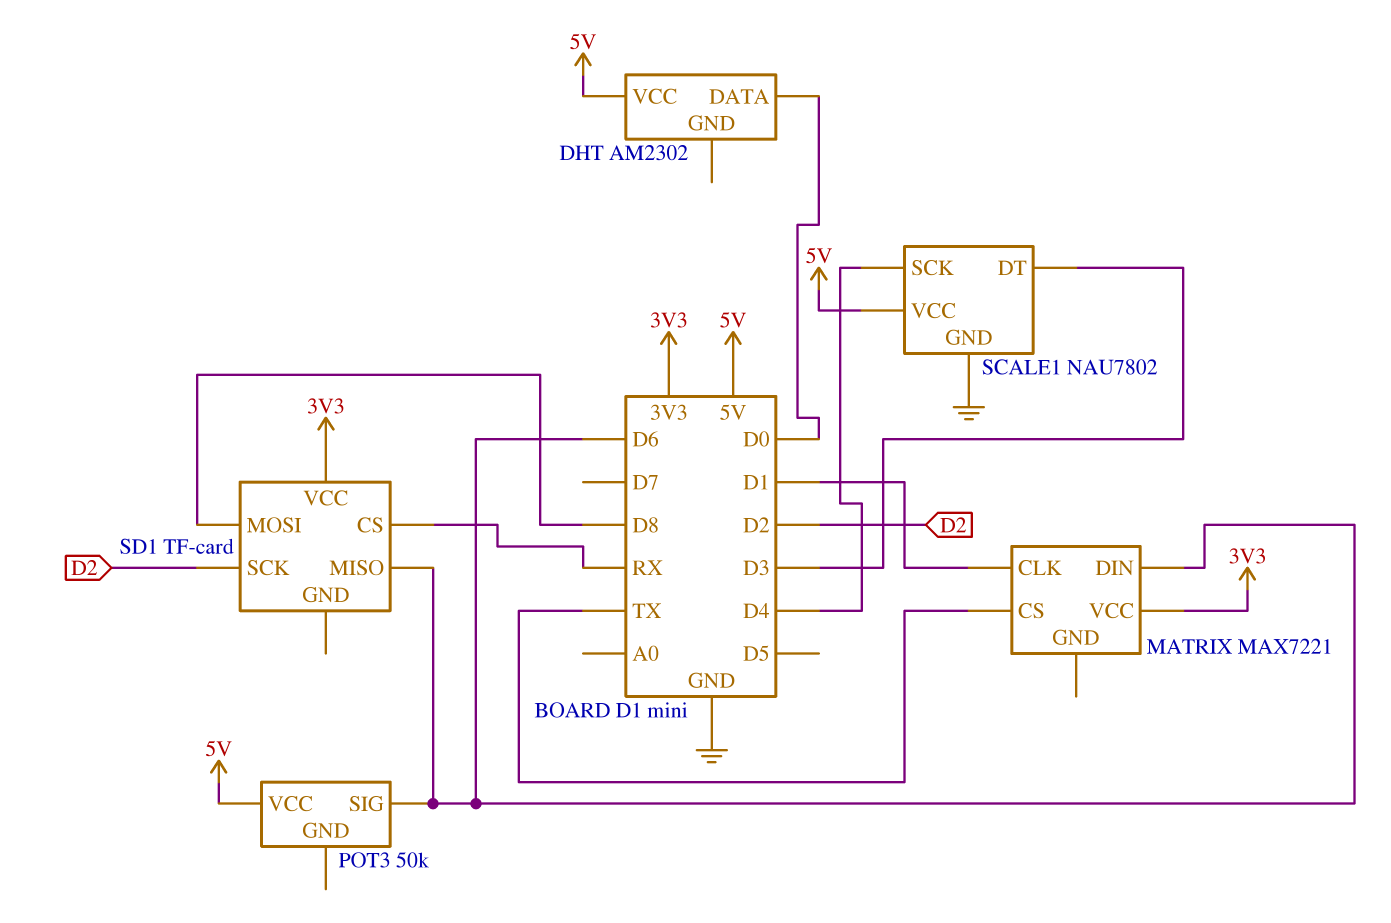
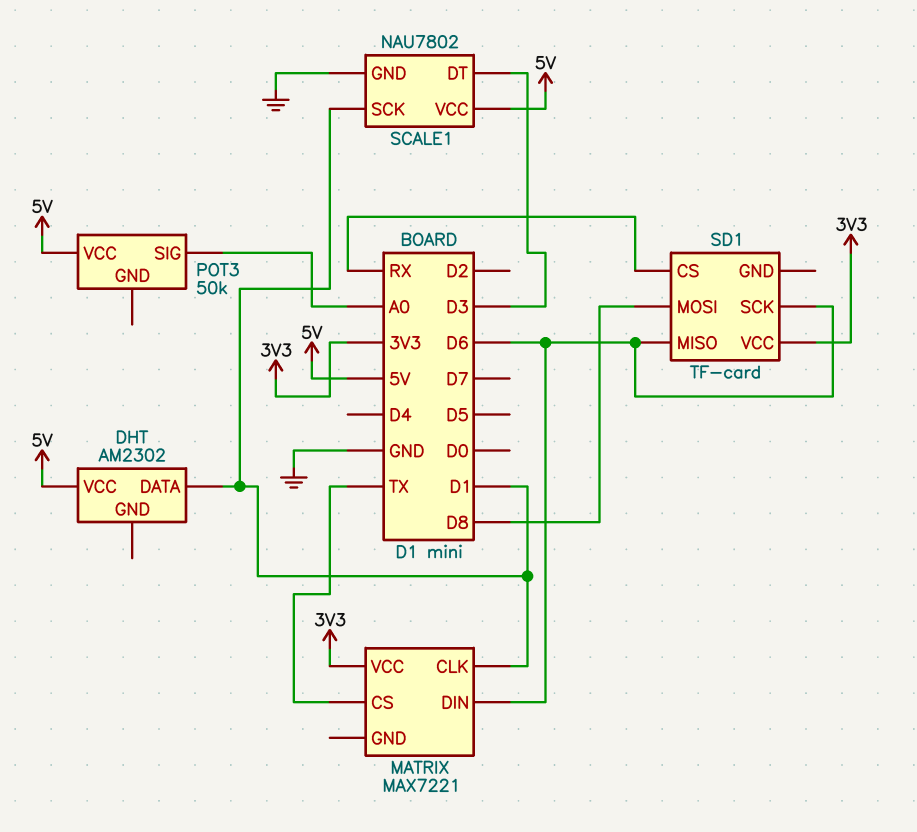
DHT pin DATA: D0 -> D1
POT3 pin SIG: D6 -> A0
SCALE1 pin SCK: D4 -> D1
SD1 pin SCK: D2 -> D6

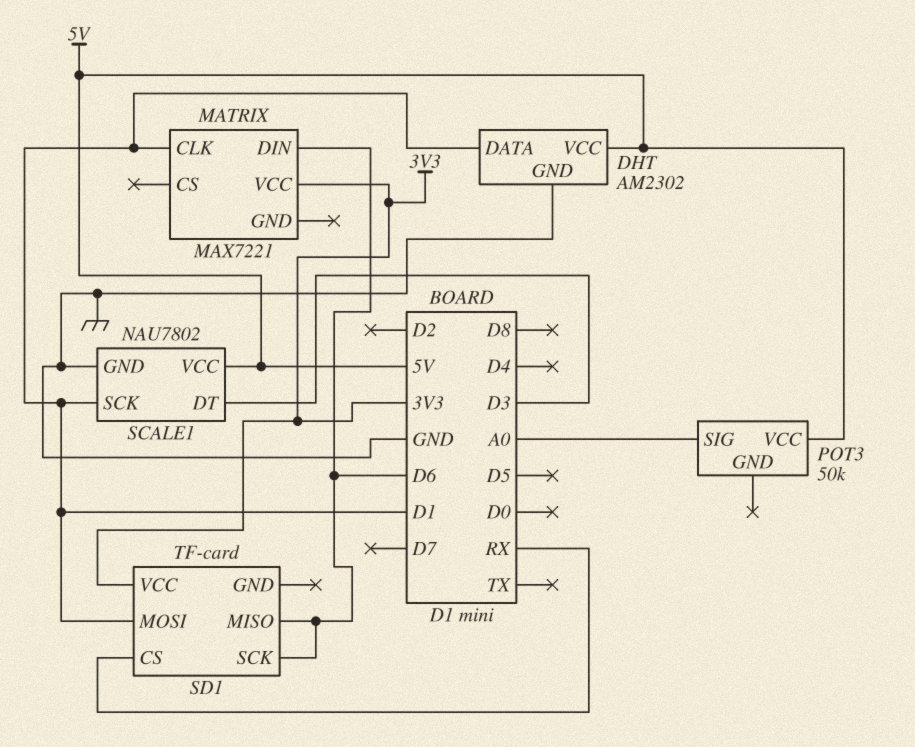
DHT pin GND: none -> GND
MATRIX pin CS: TX -> none
SD1 pin MOSI: D8 -> D1

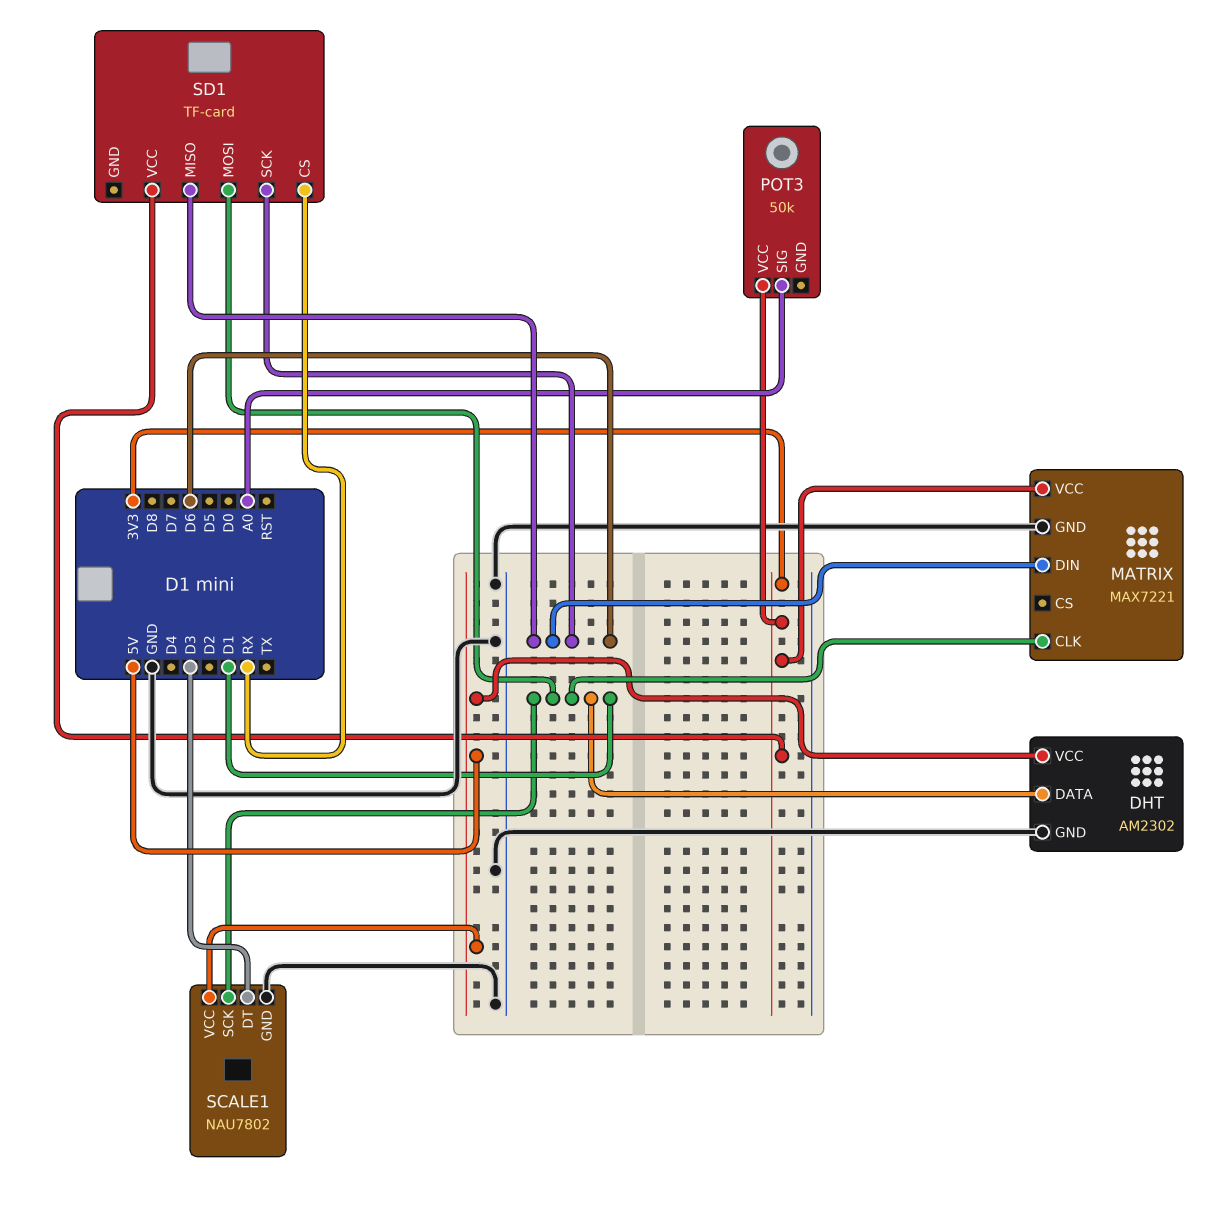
MATRIX pin GND: none -> GND
POT3 pin VCC: 5V -> 3V3

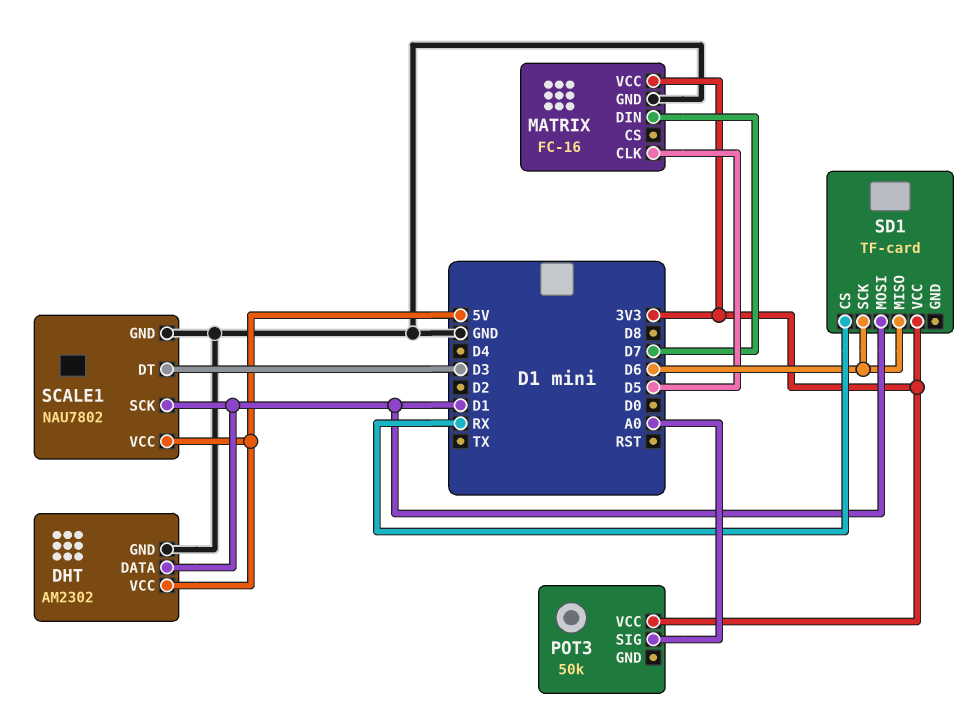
MATRIX: MAX7221 -> FC-16
MATRIX pin CLK: D1 -> D5
MATRIX pin DIN: D6 -> D7

